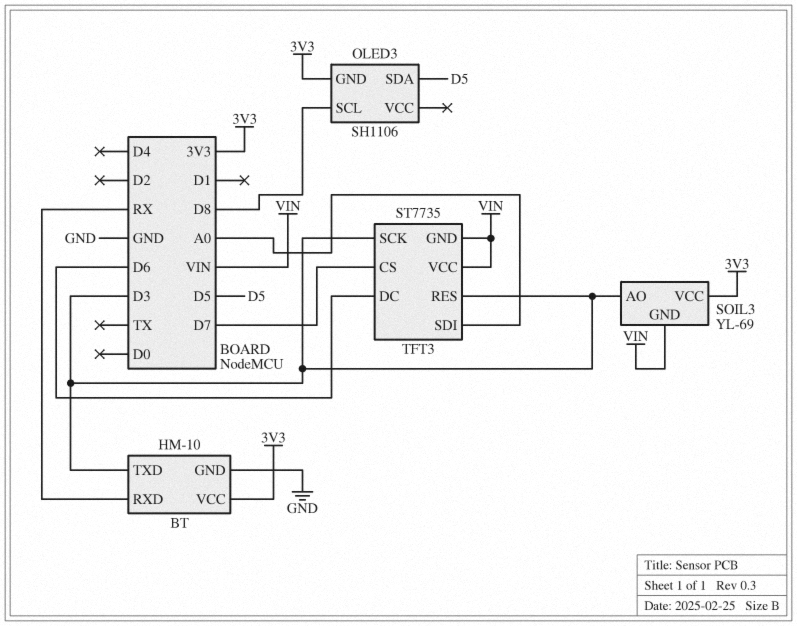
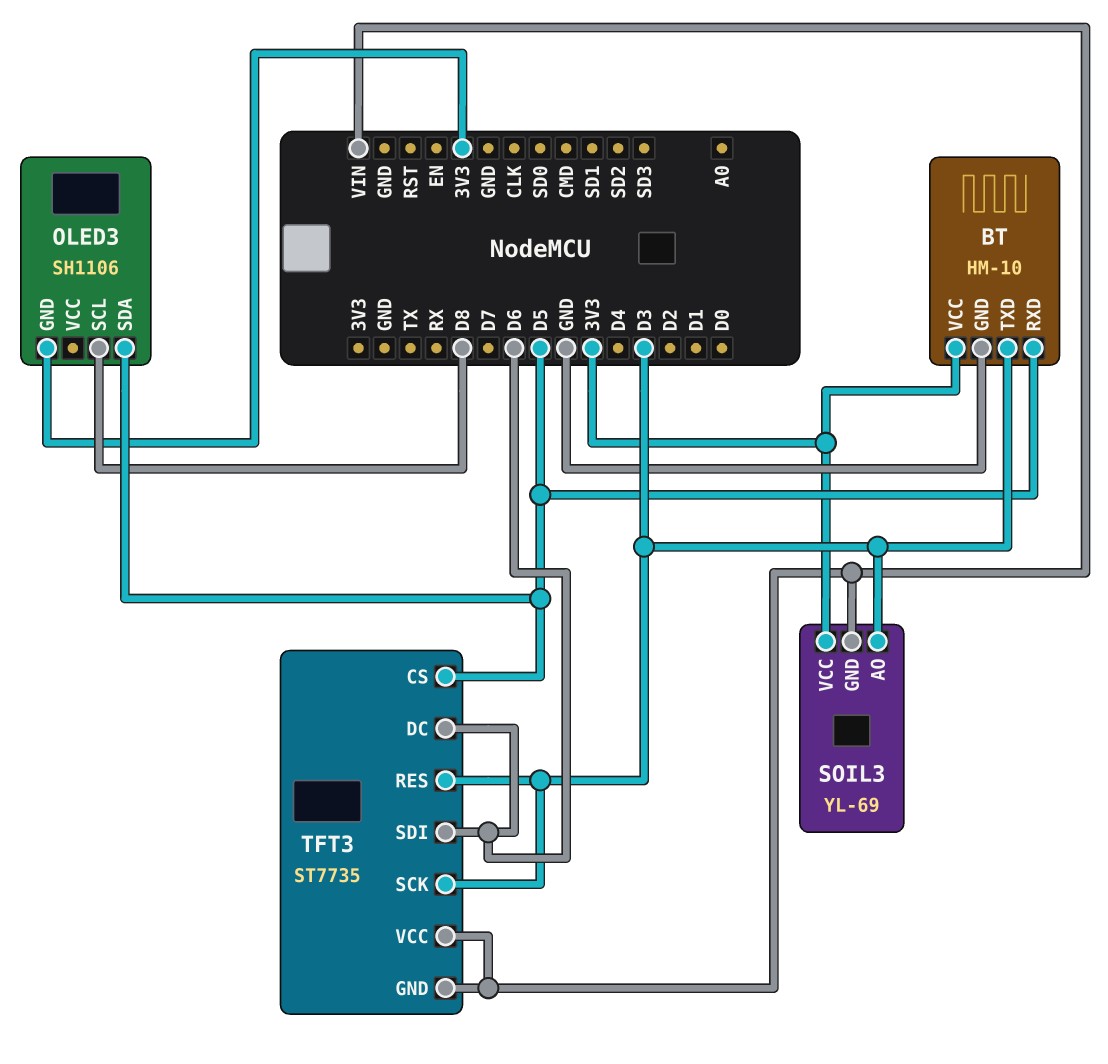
BT pin RXD: RX -> D5
TFT3 pin CS: D7 -> D5
TFT3 pin SDI: A0 -> D6

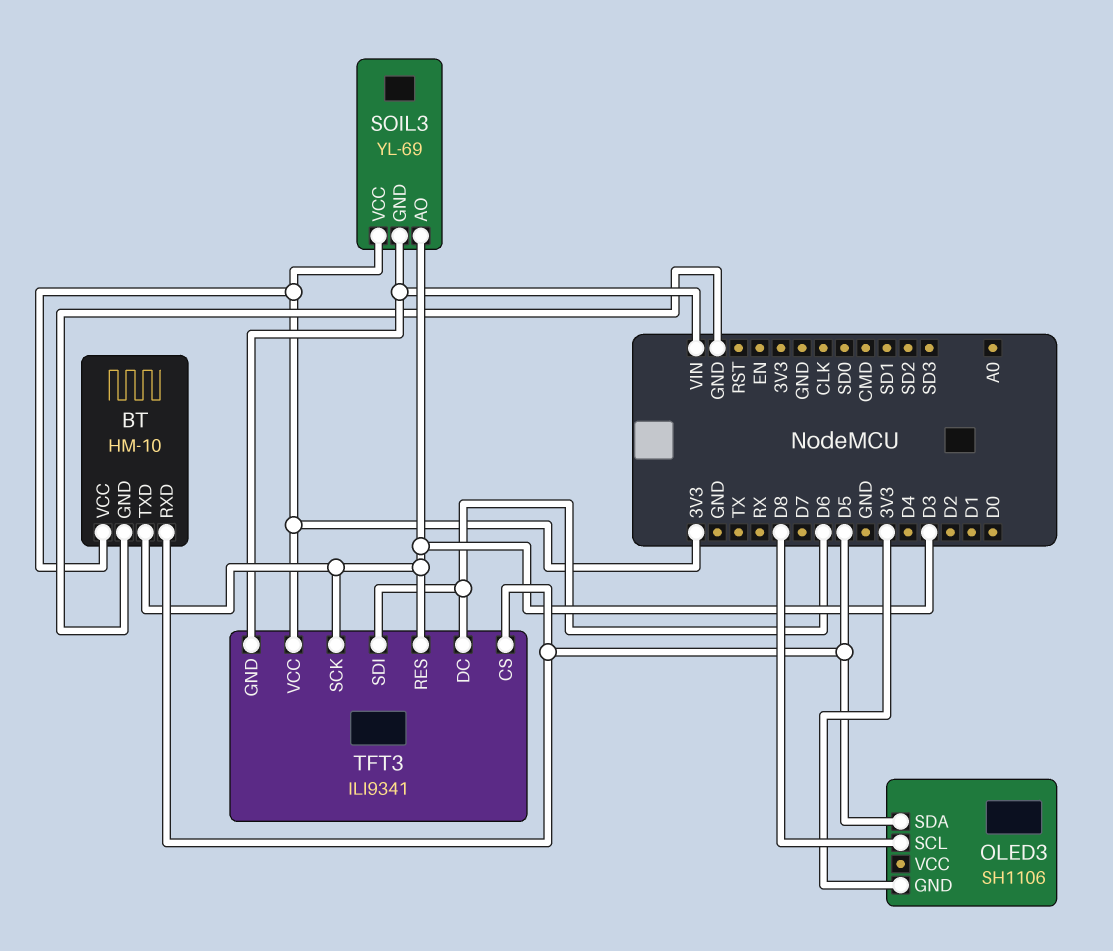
TFT3: ST7735 -> ILI9341
TFT3 pin VCC: VIN -> 3V3

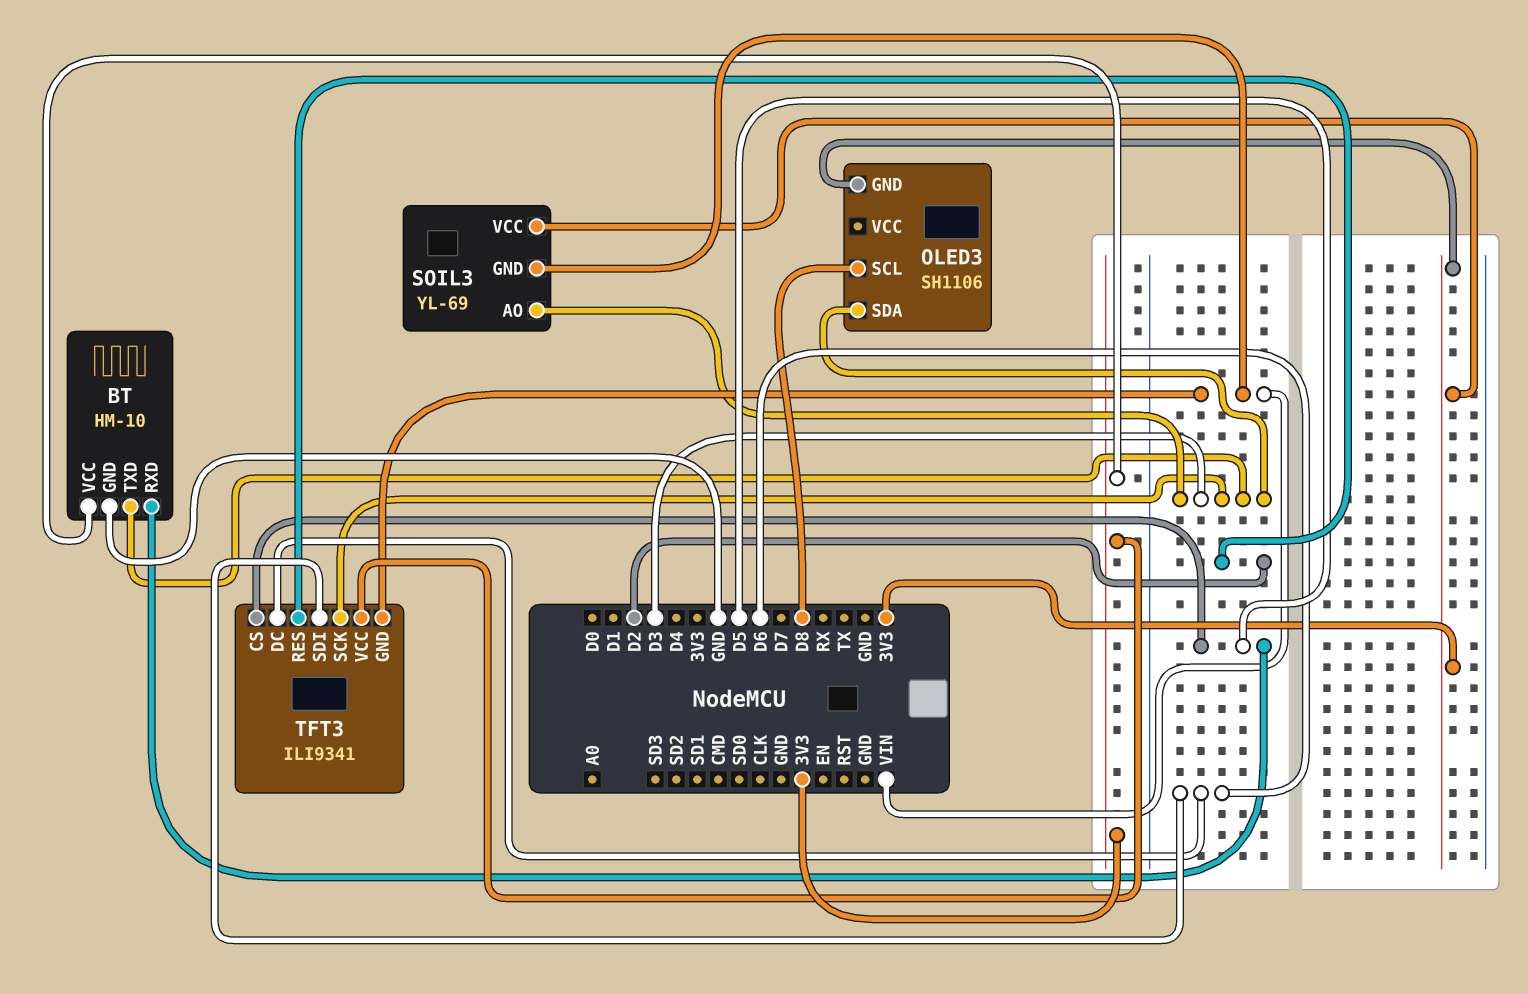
OLED3 pin SDA: D5 -> D3
TFT3 pin RES: D3 -> D2

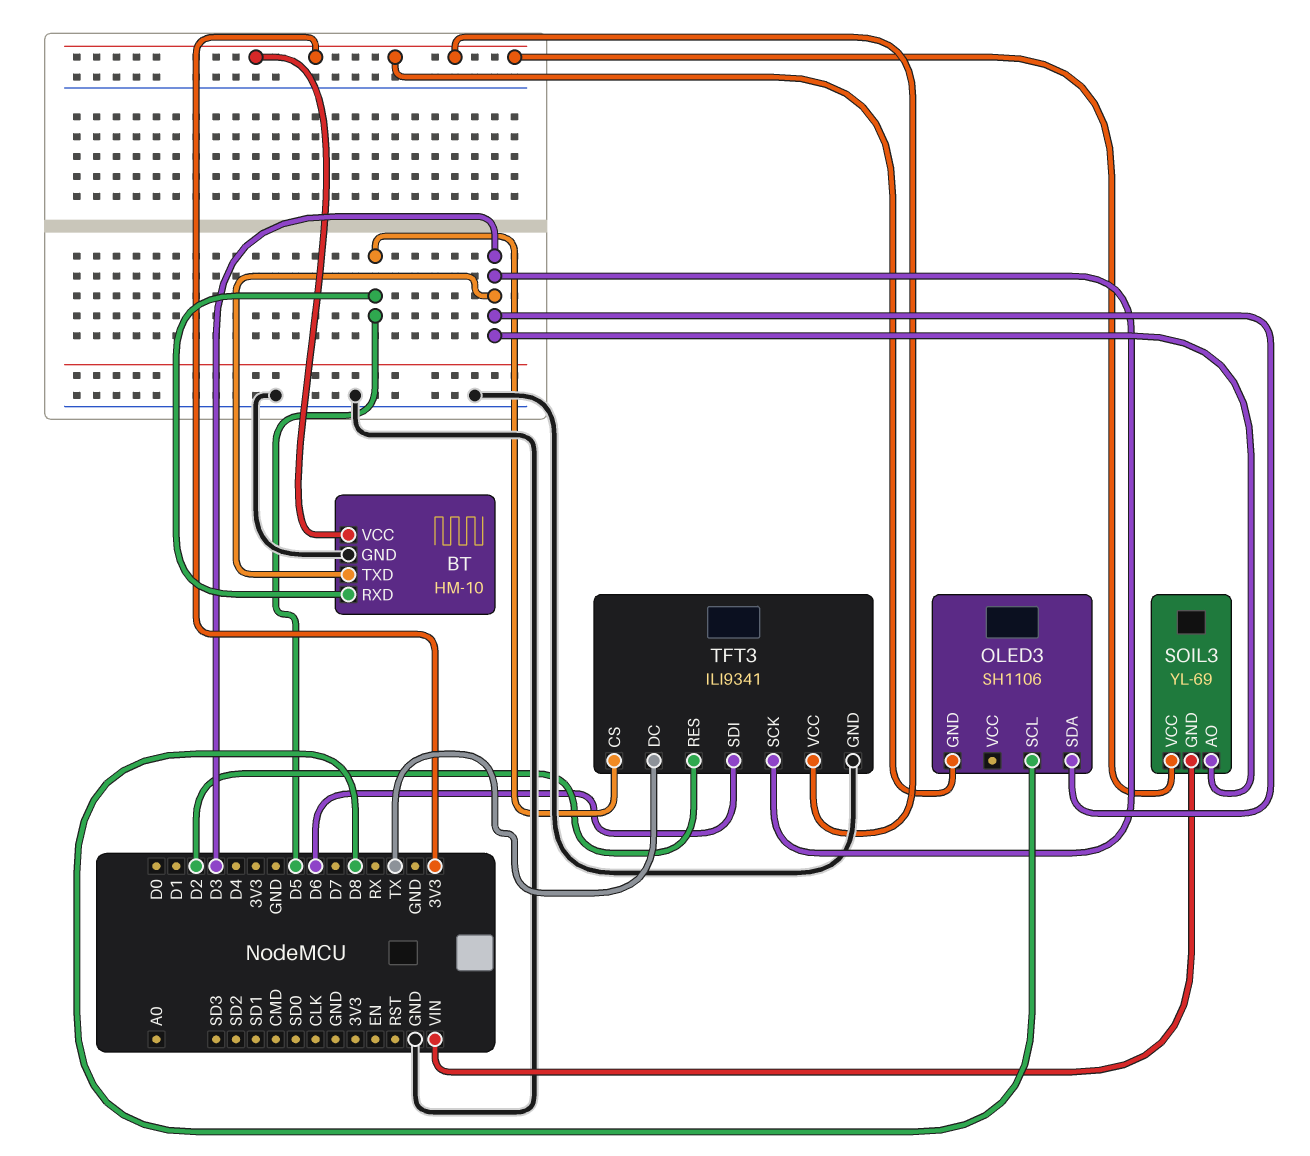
TFT3 pin DC: D6 -> TX
TFT3 pin GND: VIN -> GND

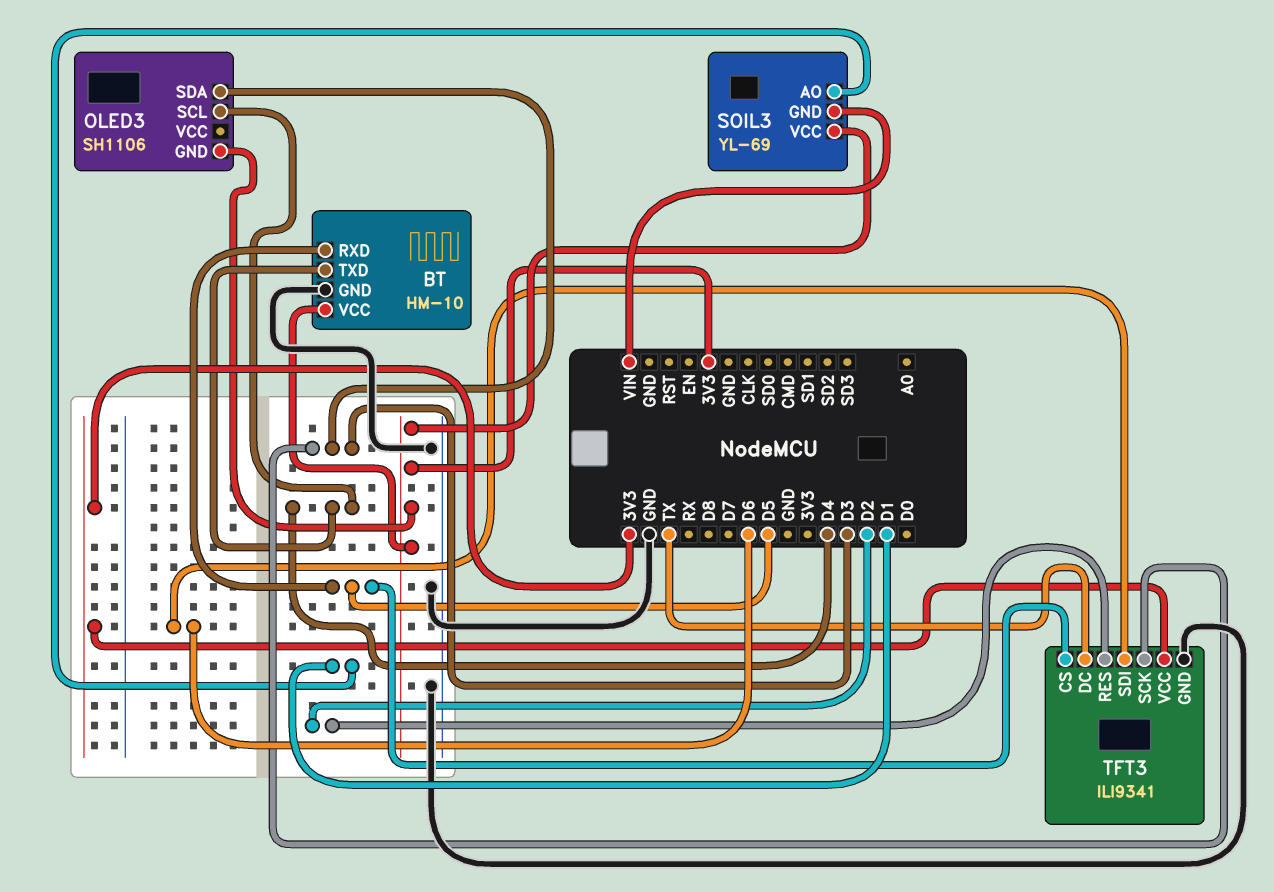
BT pin TXD: D3 -> D4
OLED3 pin SCL: D8 -> D4
SOIL3 pin AO: D3 -> D1

